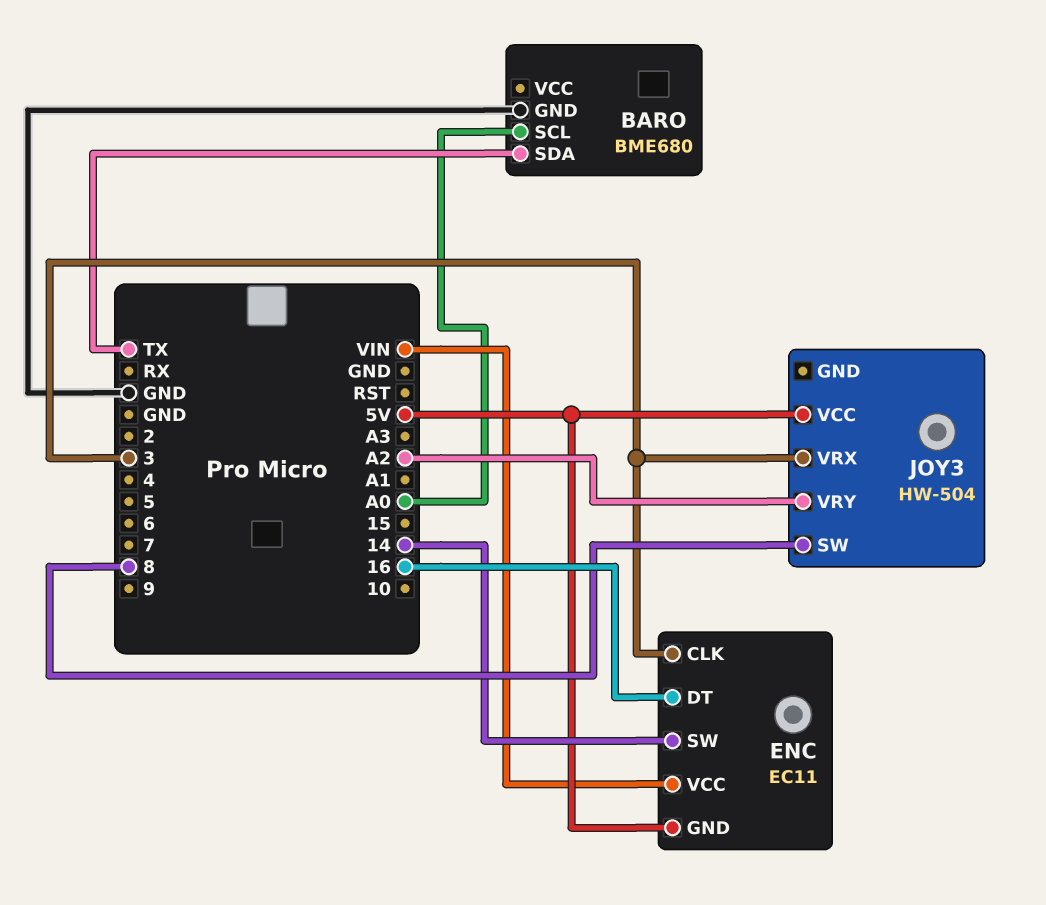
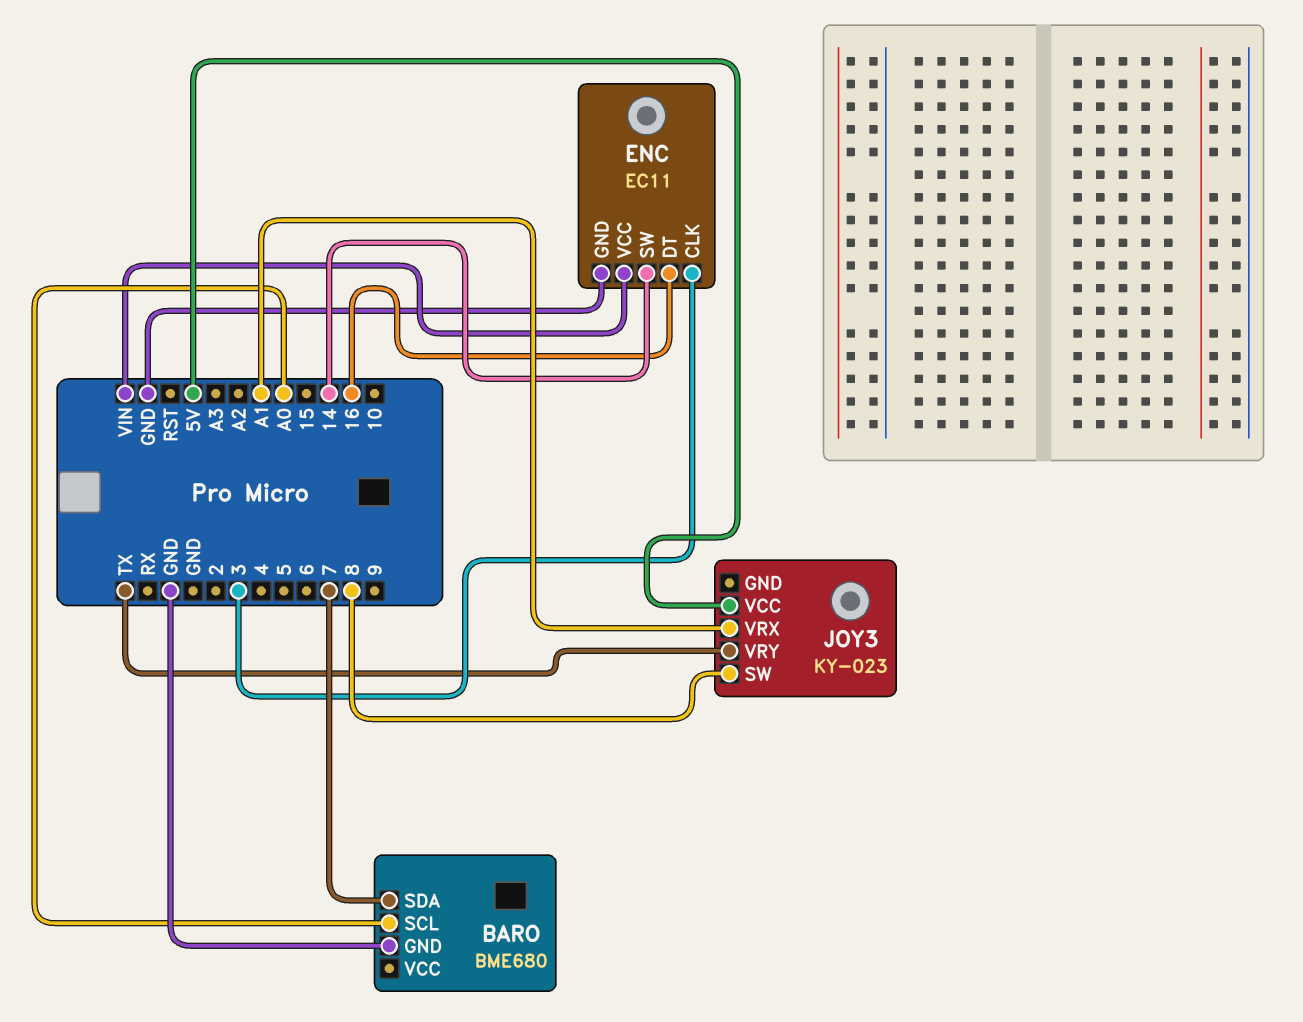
BARO pin SDA: TX -> 7
ENC pin GND: 5V -> GND
JOY3: HW-504 -> KY-023
JOY3 pin VRX: 3 -> A1
JOY3 pin VRY: A2 -> TX

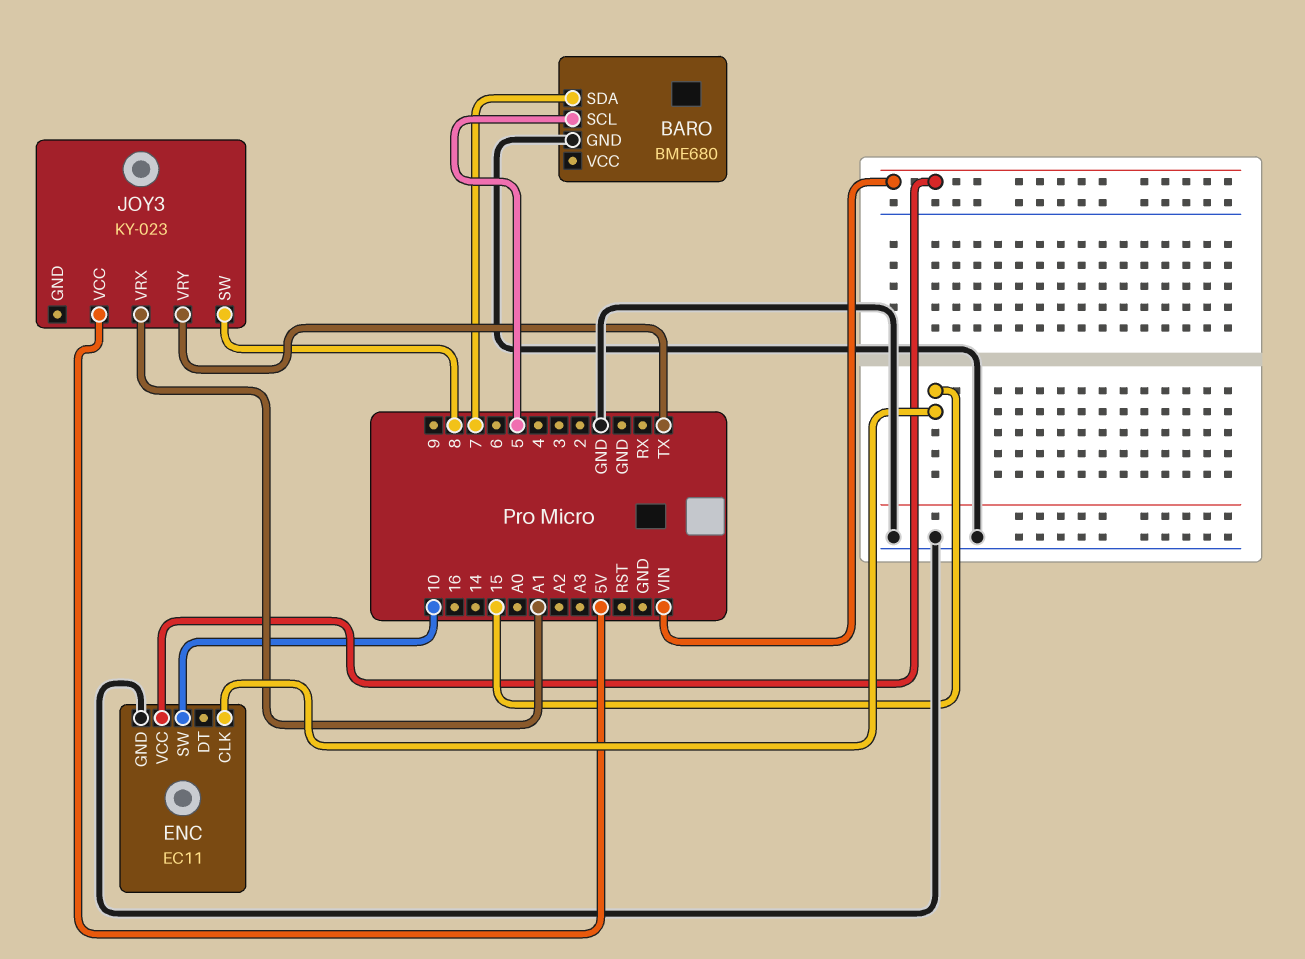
BARO pin SCL: A0 -> 5
ENC pin CLK: 3 -> 15
ENC pin DT: 16 -> none
ENC pin SW: 14 -> 10

